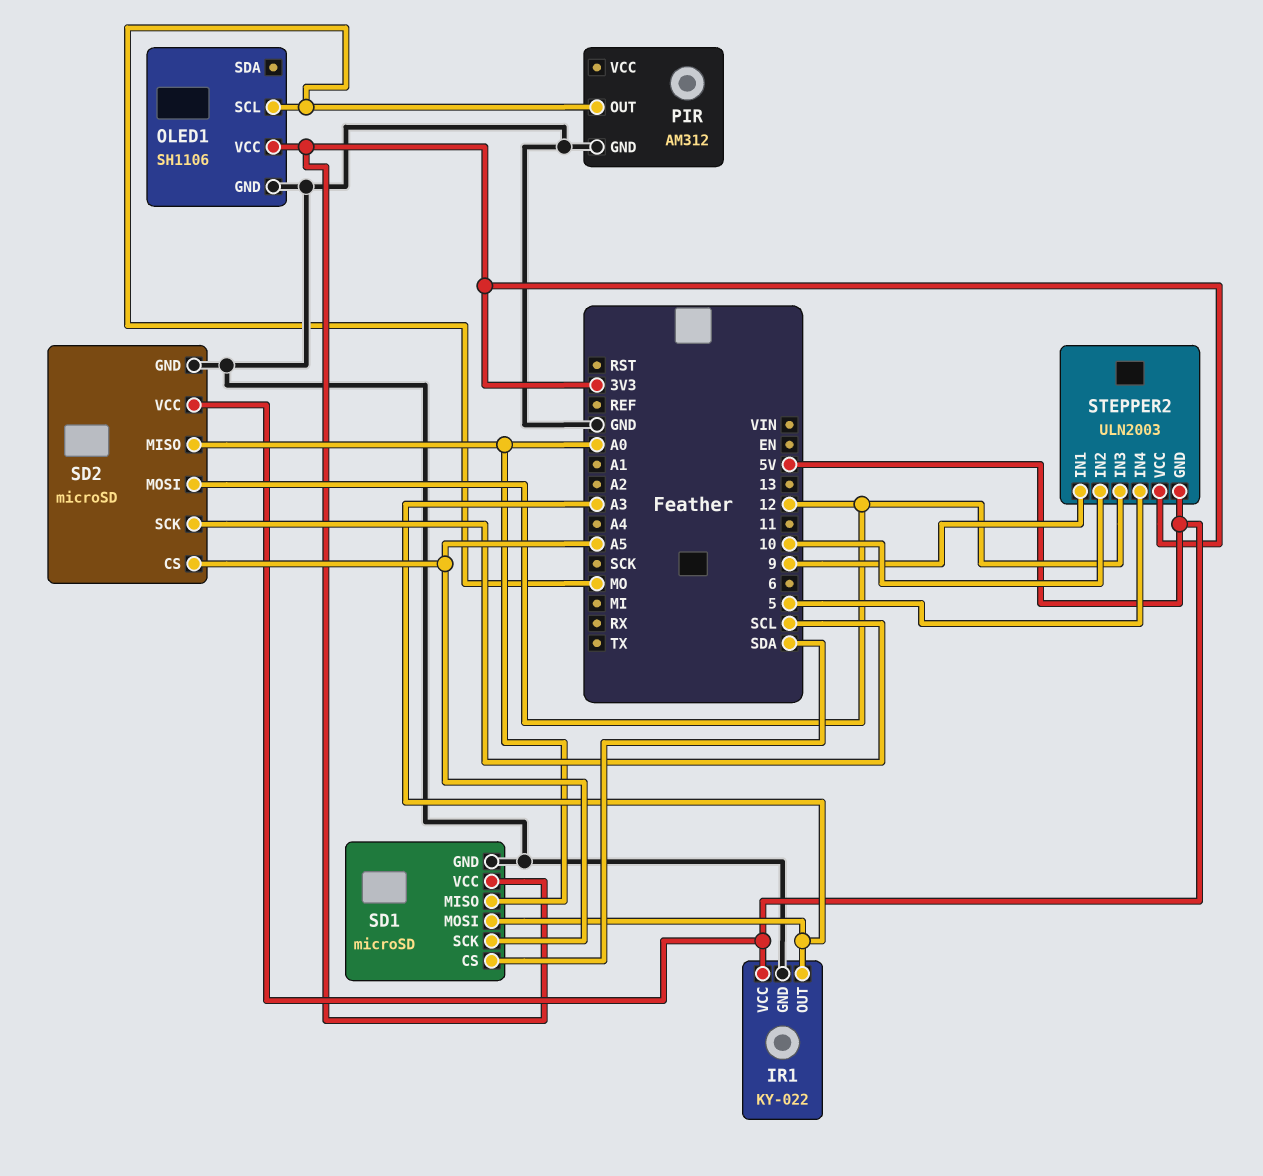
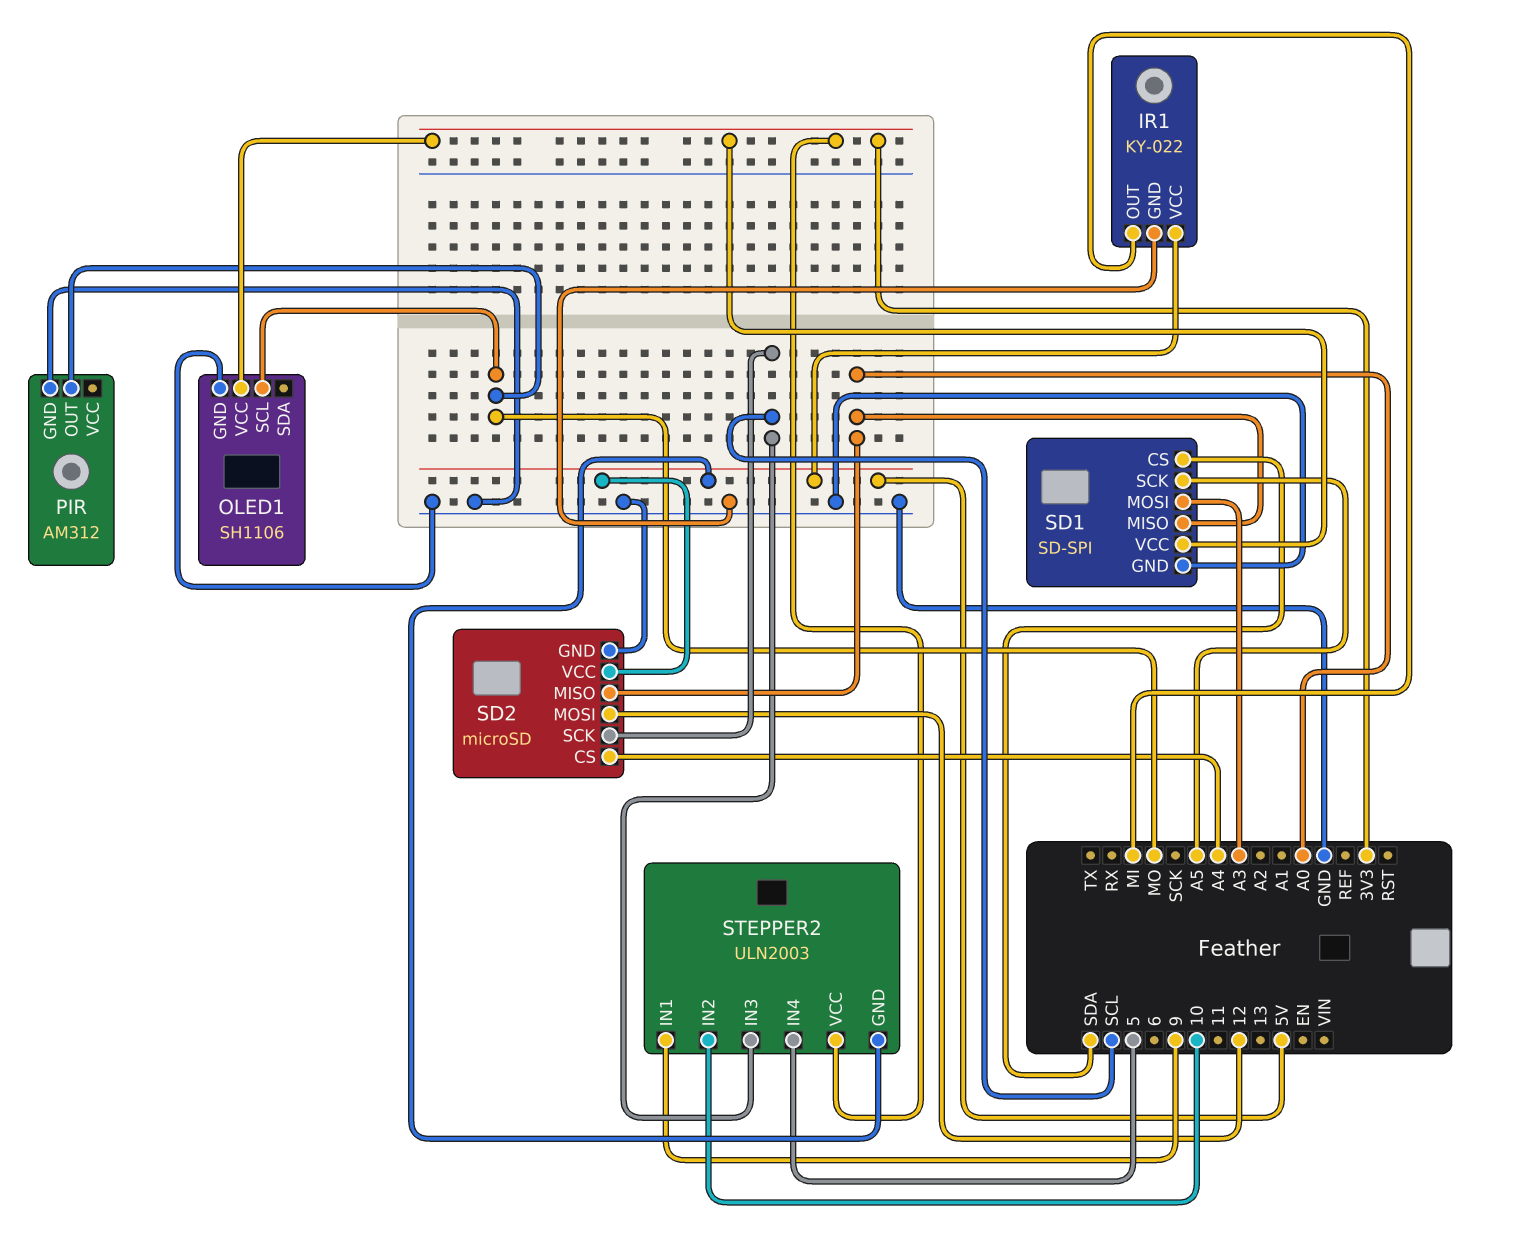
IR1 pin OUT: A3 -> MI
SD1: microSD -> SD-SPI
SD2 pin CS: A5 -> A4
STEPPER2 pin IN3: 12 -> SCL

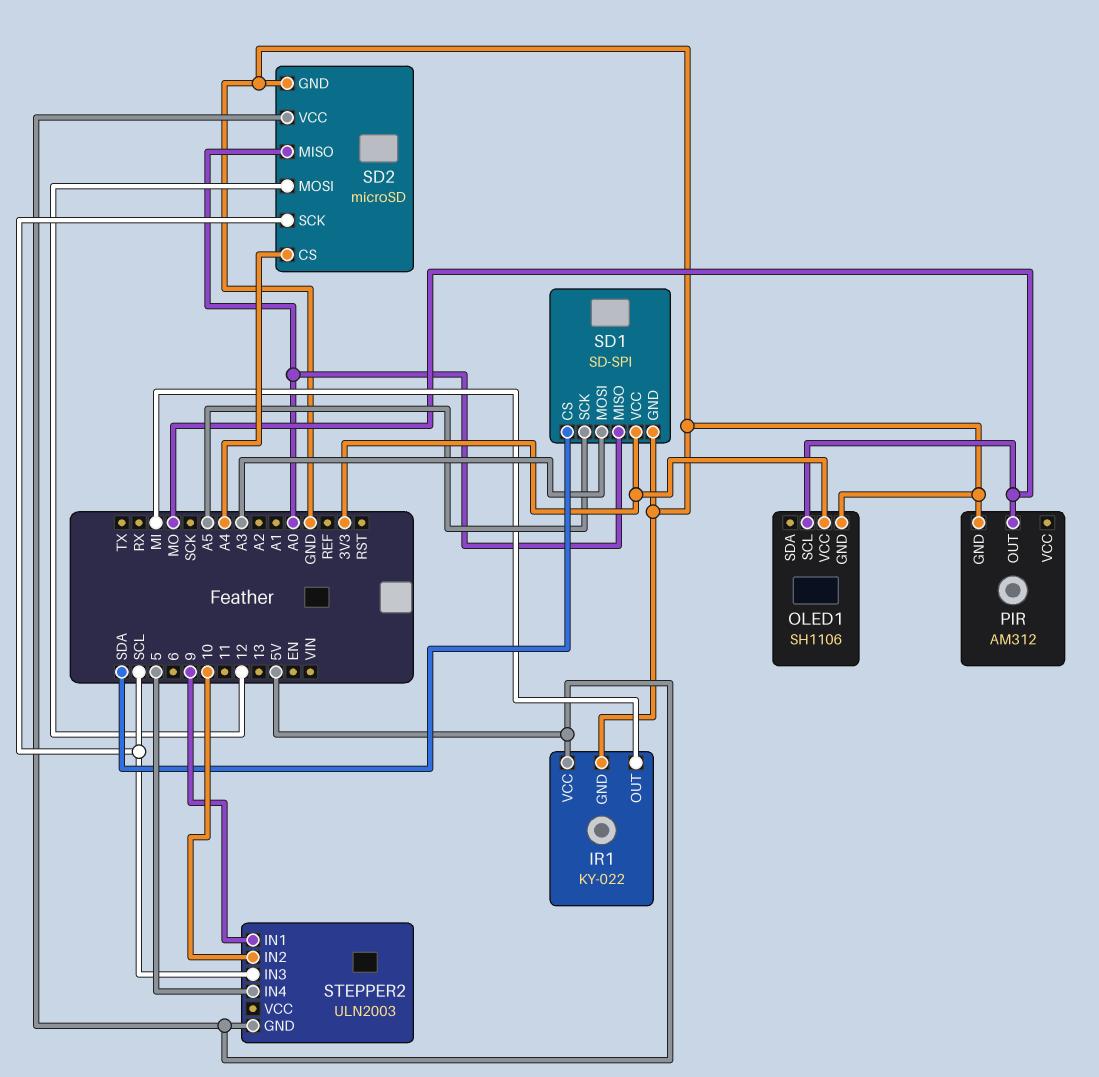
STEPPER2 pin VCC: 3V3 -> none

